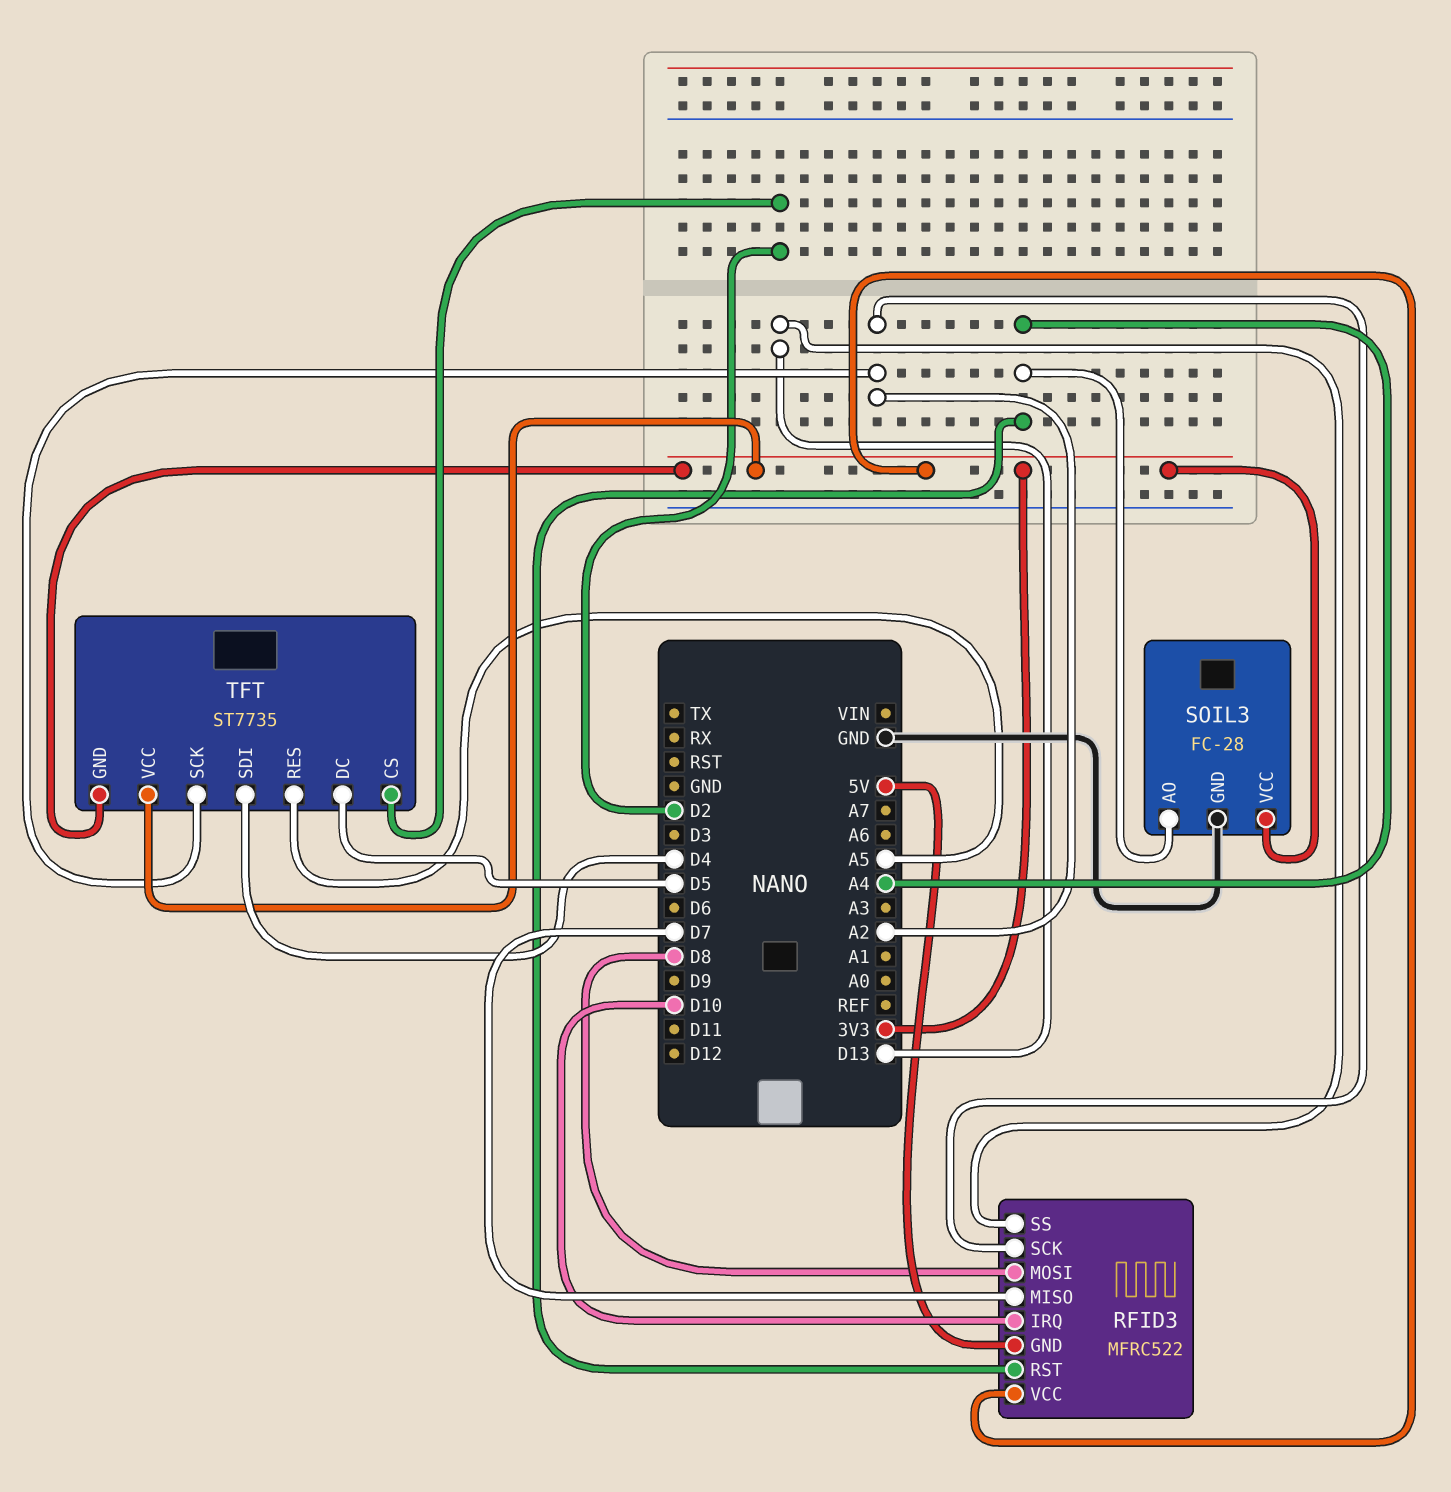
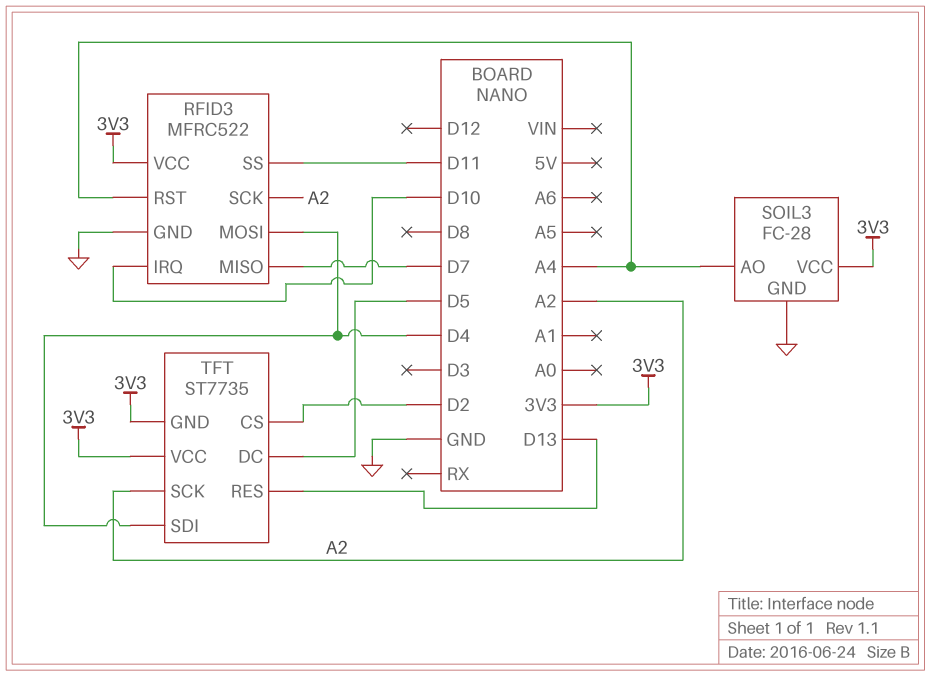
RFID3 pin GND: 5V -> GND
RFID3 pin MOSI: D8 -> D4
RFID3 pin SS: D13 -> D11
TFT pin RES: A5 -> D13

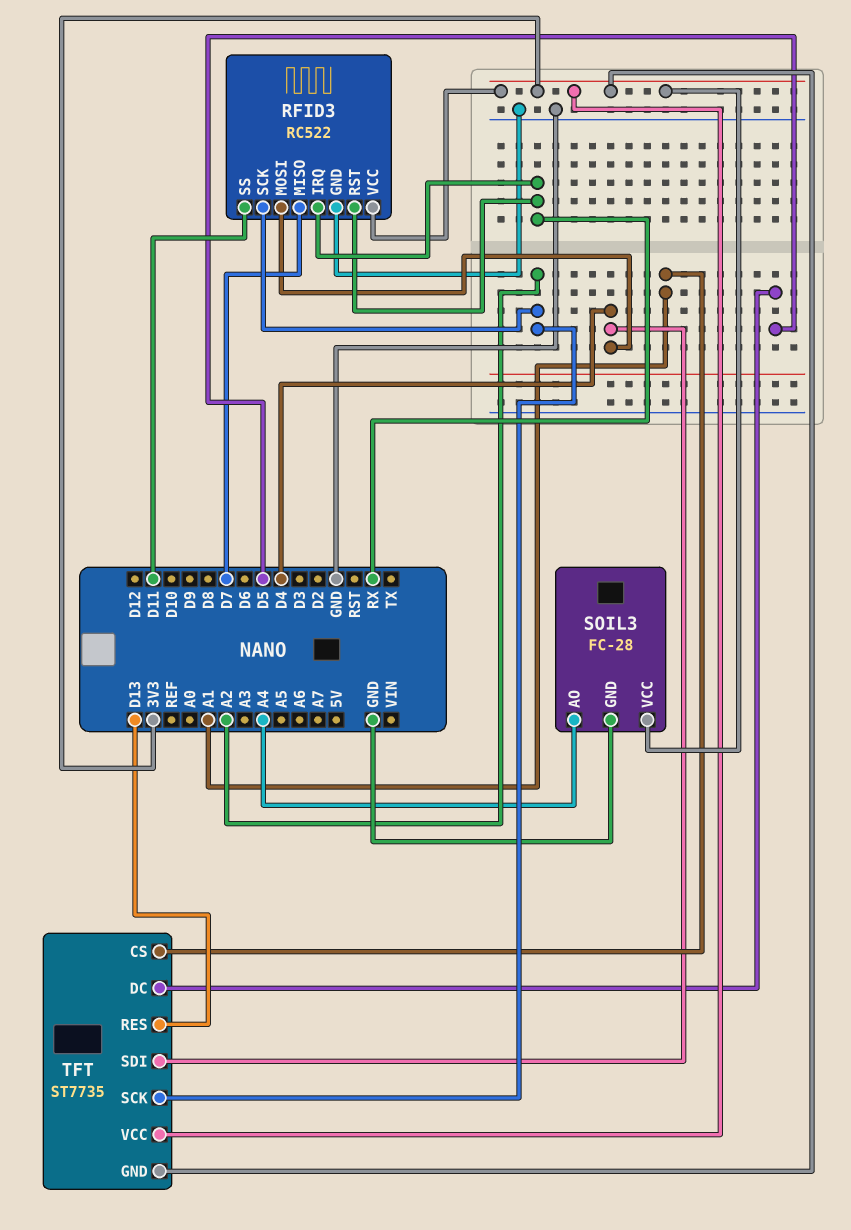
RFID3: MFRC522 -> RC522
RFID3 pin IRQ: D10 -> RX
RFID3 pin RST: A4 -> RX
TFT pin CS: D2 -> A1

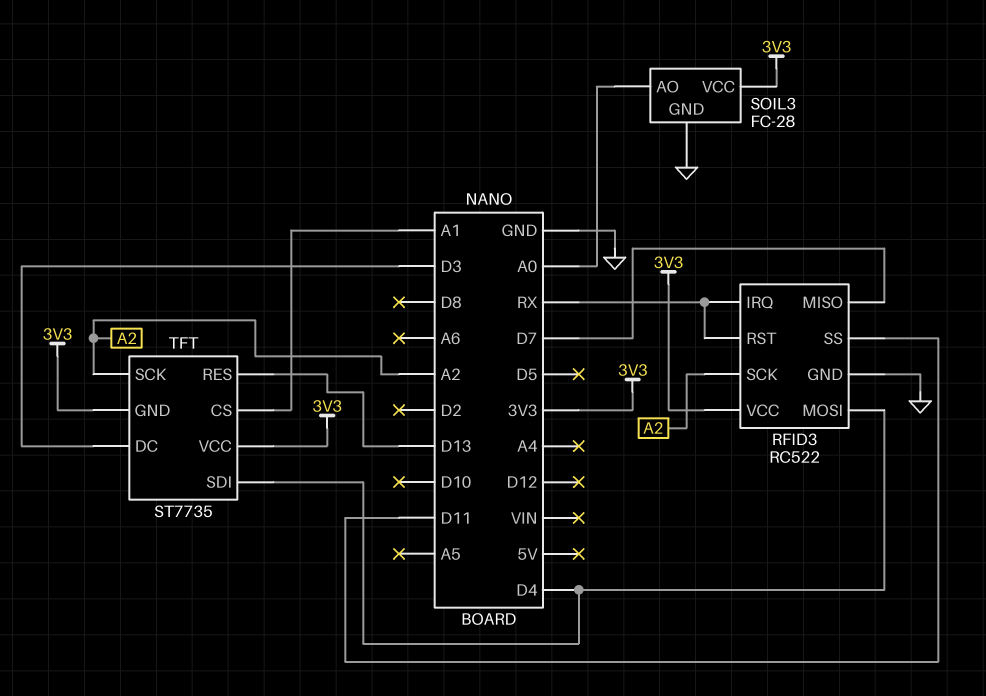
SOIL3 pin AO: A4 -> A0
TFT pin DC: D5 -> D3

